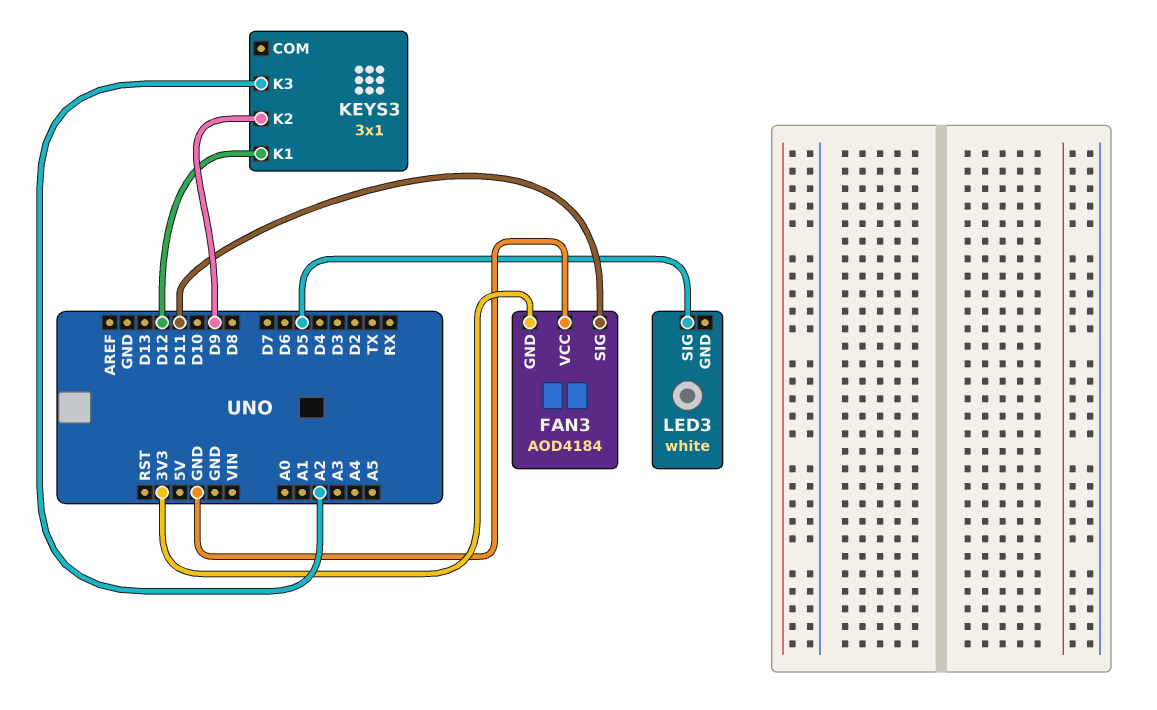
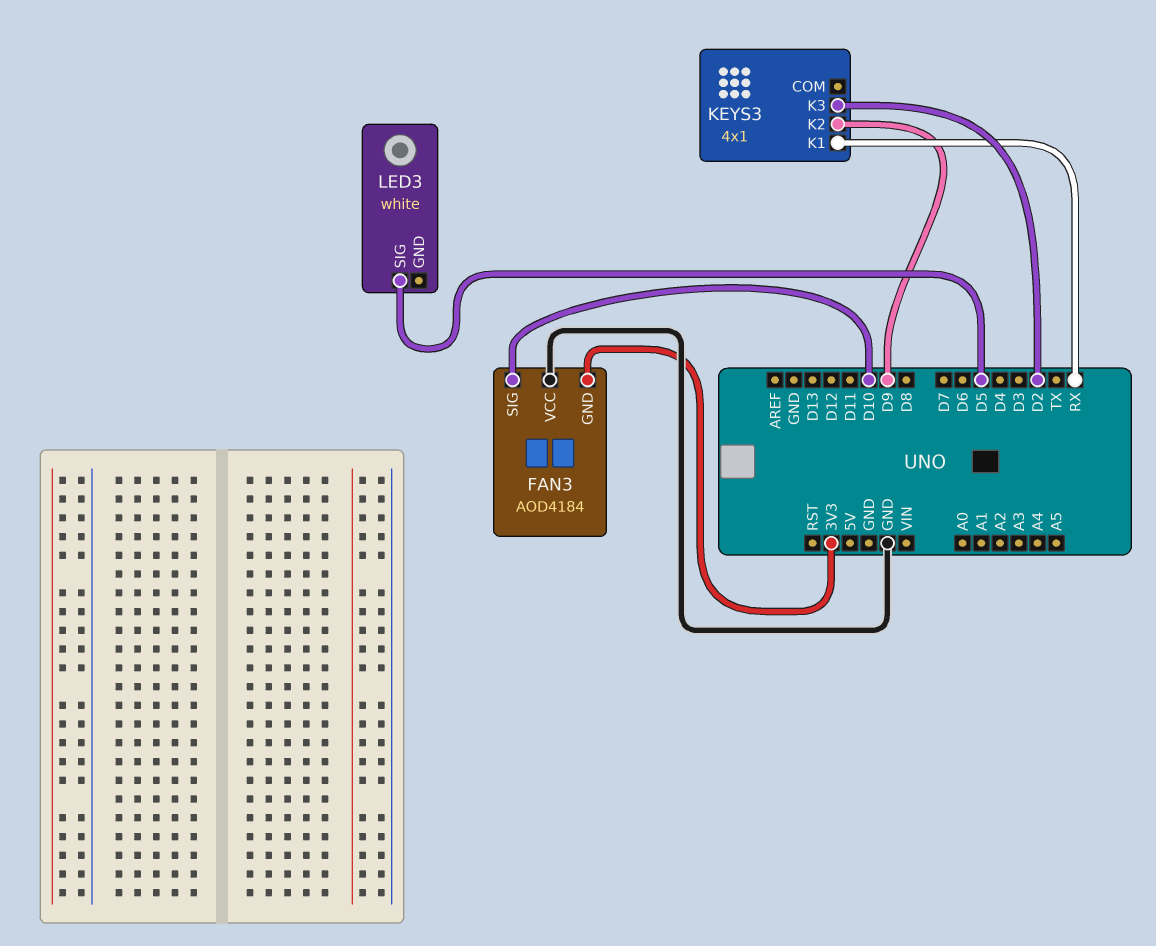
FAN3 pin SIG: D11 -> D10
KEYS3: 3x1 -> 4x1
KEYS3 pin K1: D12 -> RX
KEYS3 pin K3: A2 -> D2

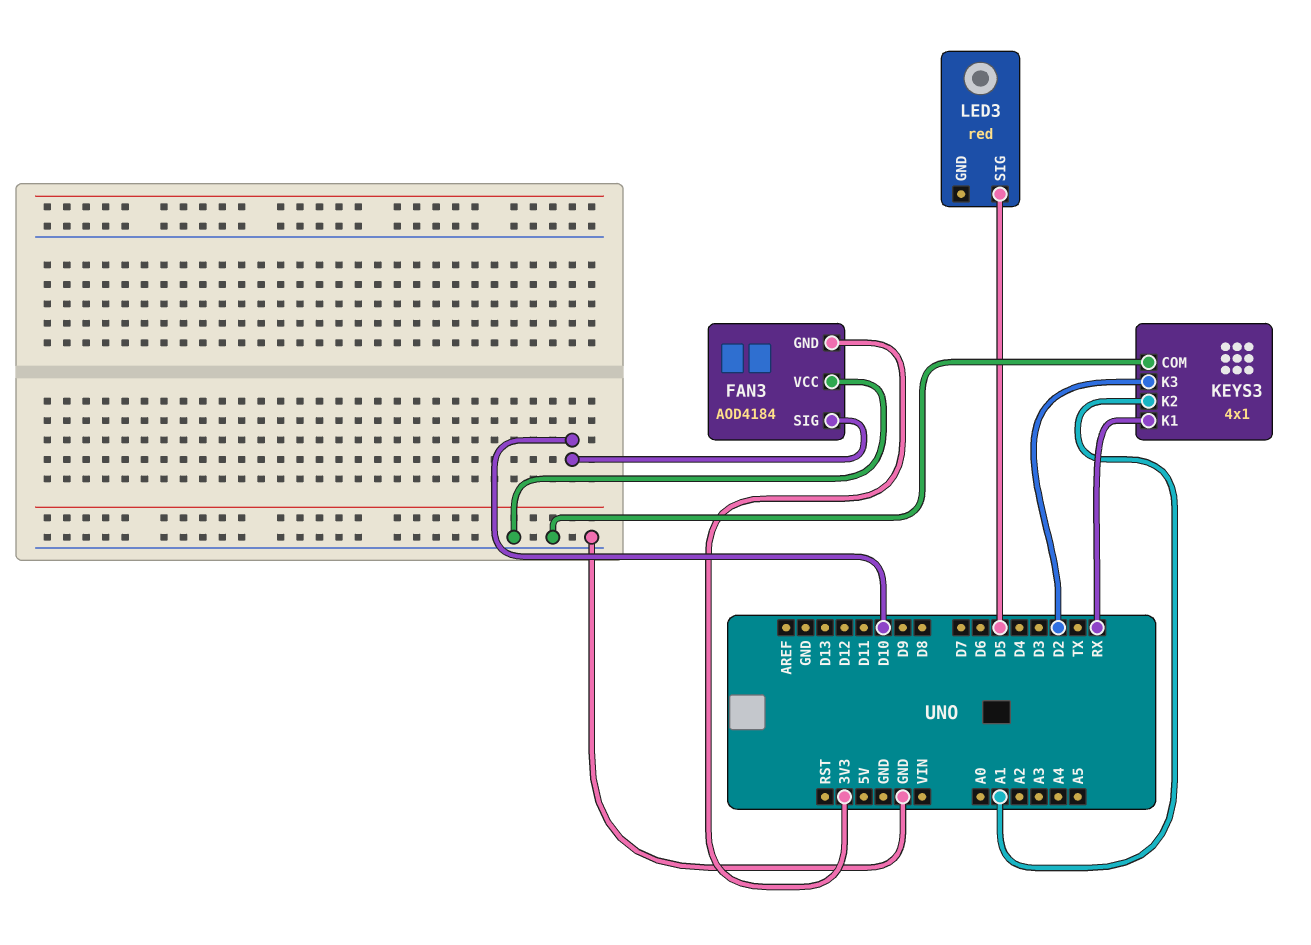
KEYS3 pin COM: none -> GND
KEYS3 pin K2: D9 -> A1
LED3: white -> red

